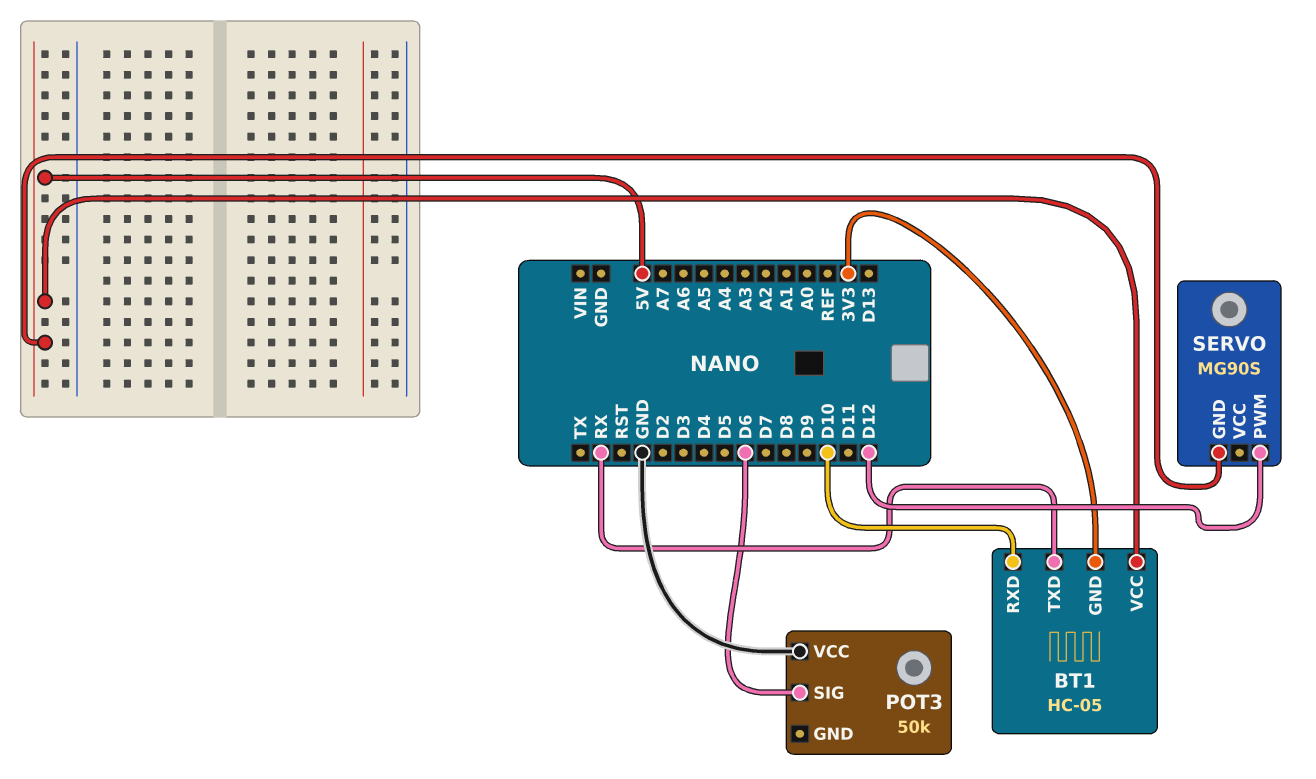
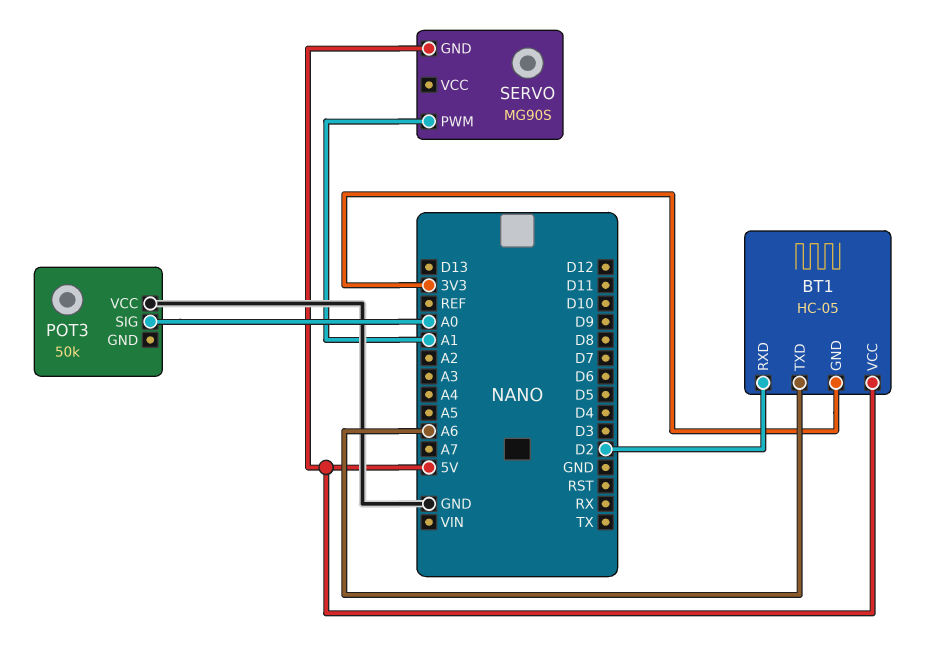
BT1 pin RXD: D10 -> D2
BT1 pin TXD: RX -> A6
POT3 pin SIG: D6 -> A0
SERVO pin PWM: D12 -> A1

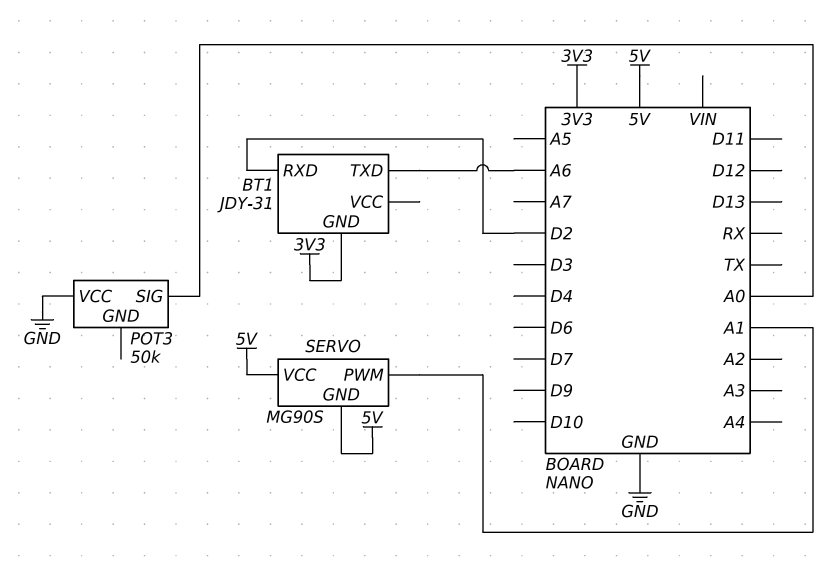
BT1: HC-05 -> JDY-31
BT1 pin VCC: 5V -> none
SERVO pin VCC: none -> 5V

